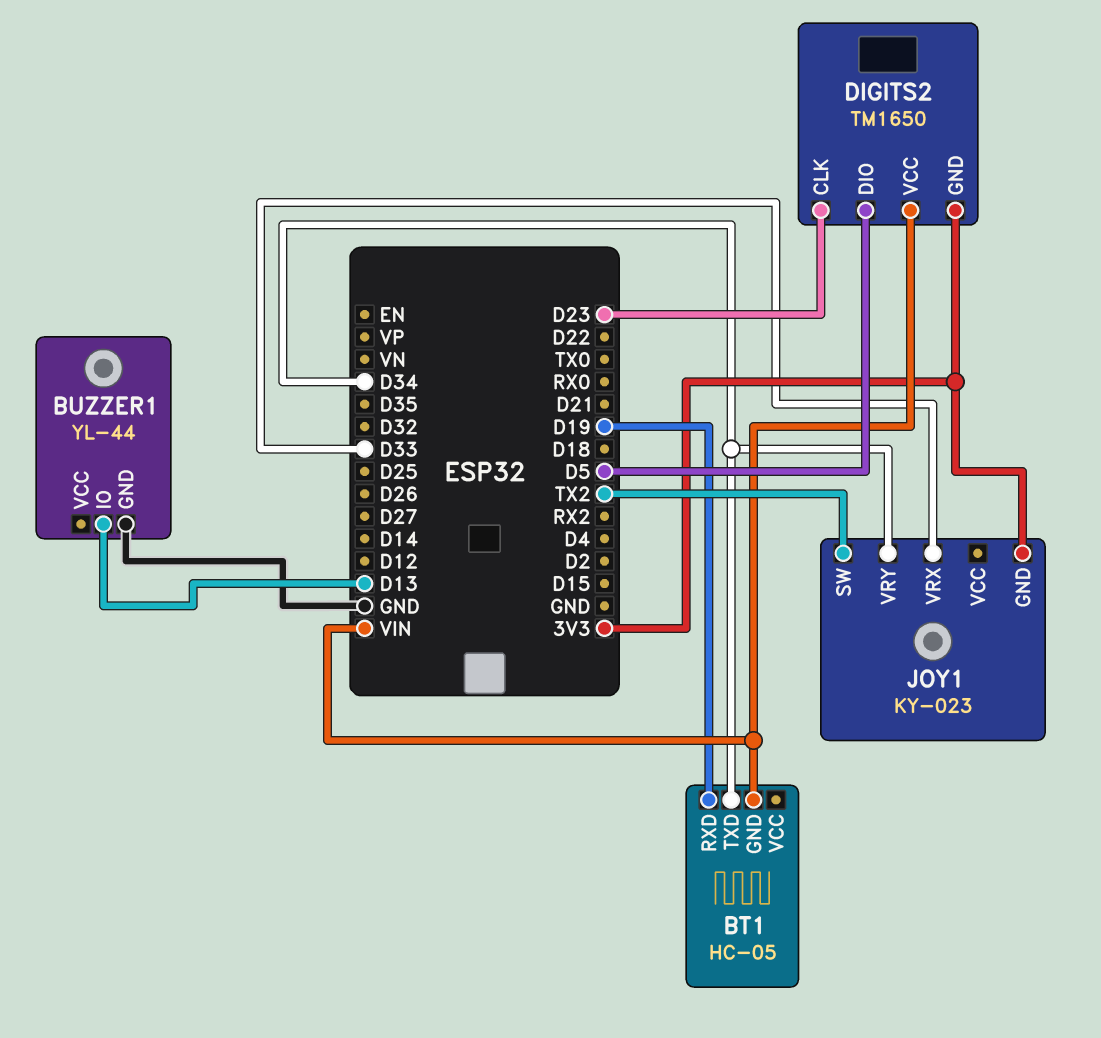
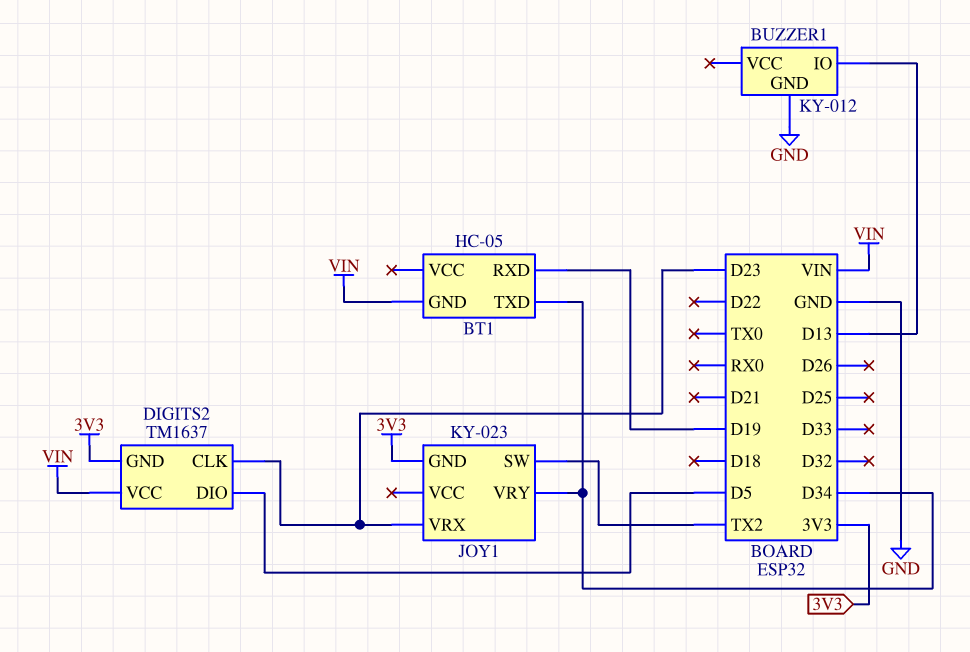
BUZZER1: YL-44 -> KY-012
DIGITS2: TM1650 -> TM1637
JOY1 pin VRX: D33 -> D23

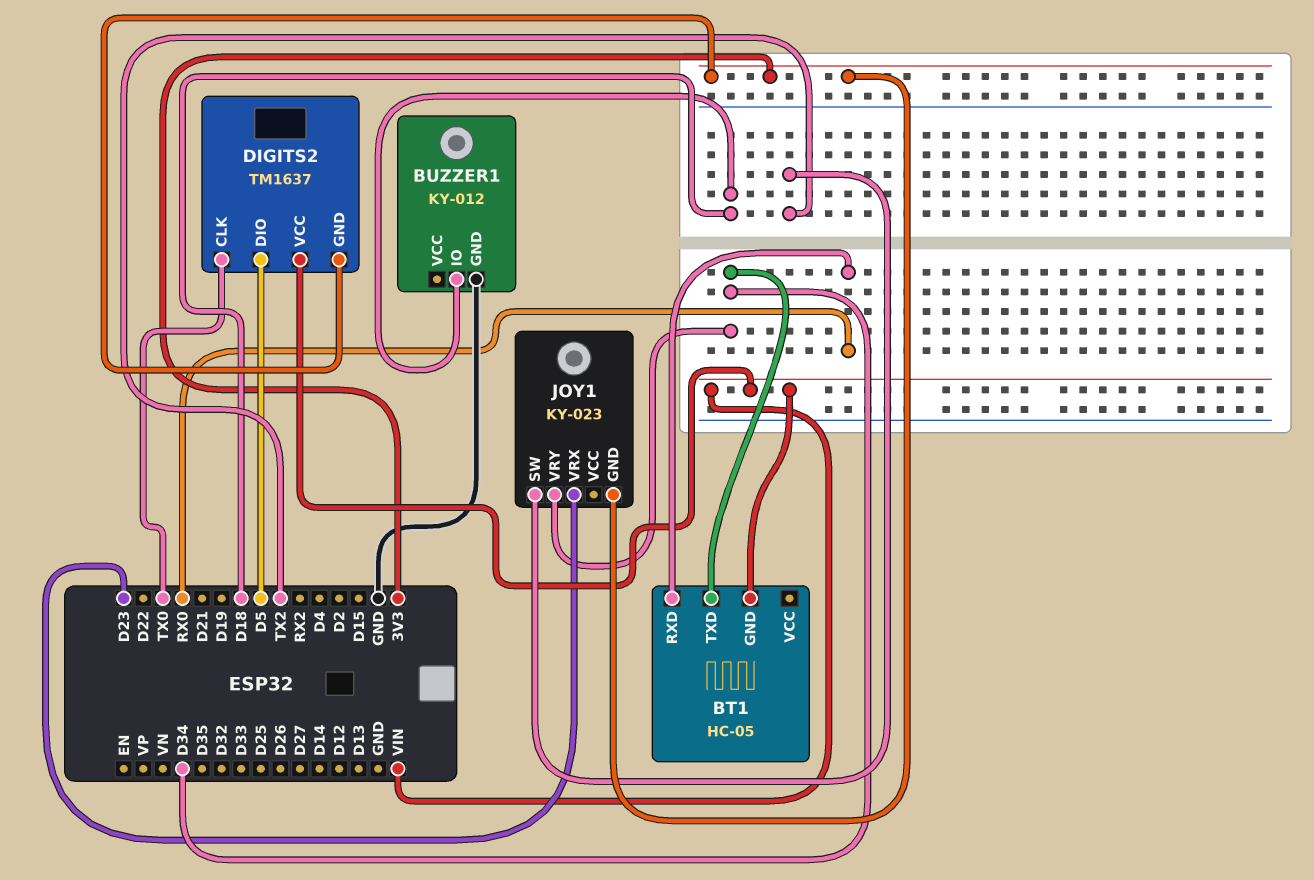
BT1 pin RXD: D19 -> RX0
BUZZER1 pin IO: D13 -> D18
DIGITS2 pin CLK: D23 -> TX0

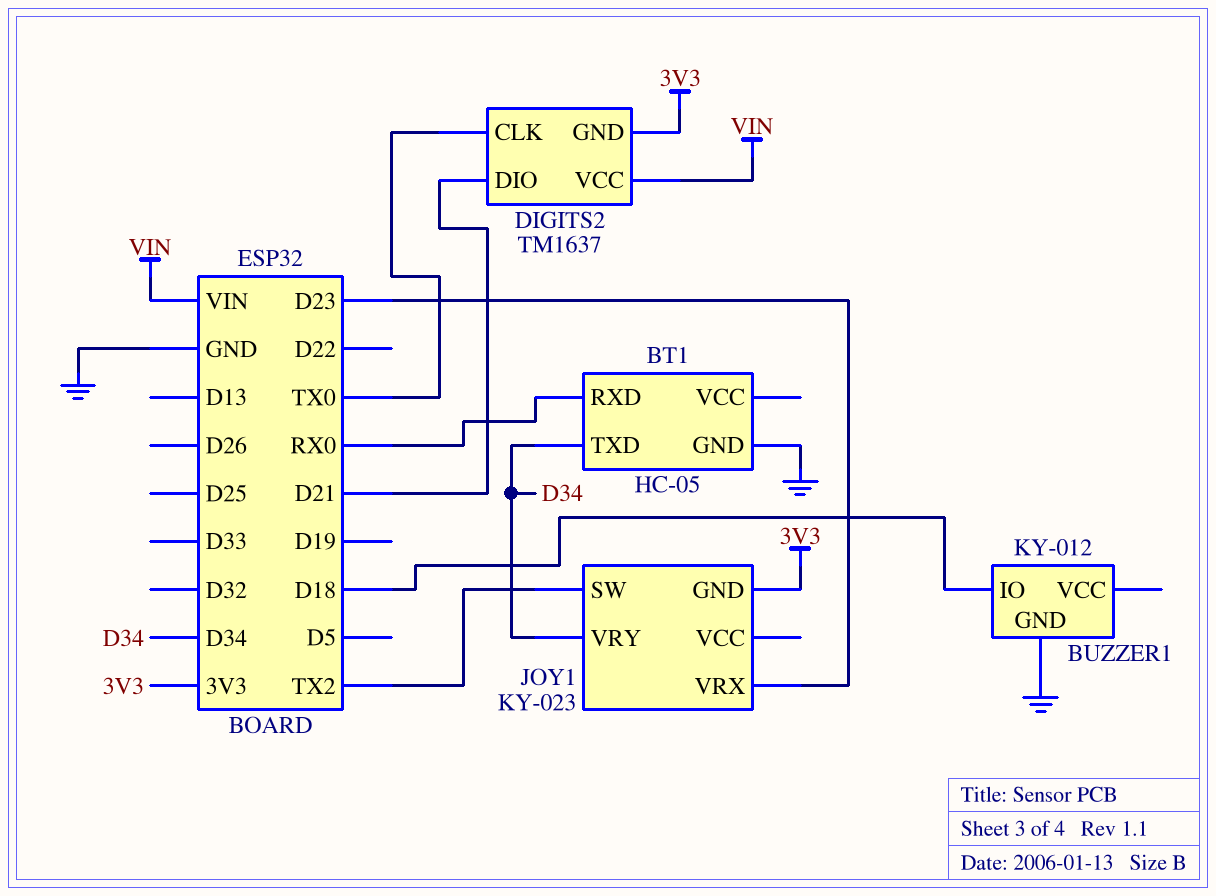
BT1 pin GND: VIN -> GND
DIGITS2 pin DIO: D5 -> D21

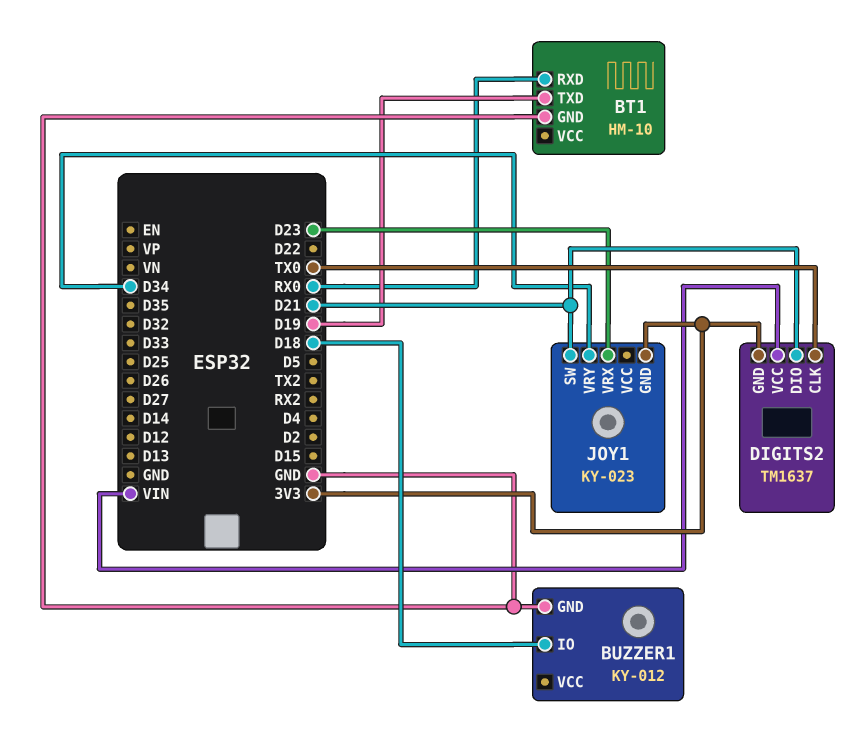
BT1: HC-05 -> HM-10
BT1 pin TXD: D34 -> D19
JOY1 pin SW: TX2 -> D21

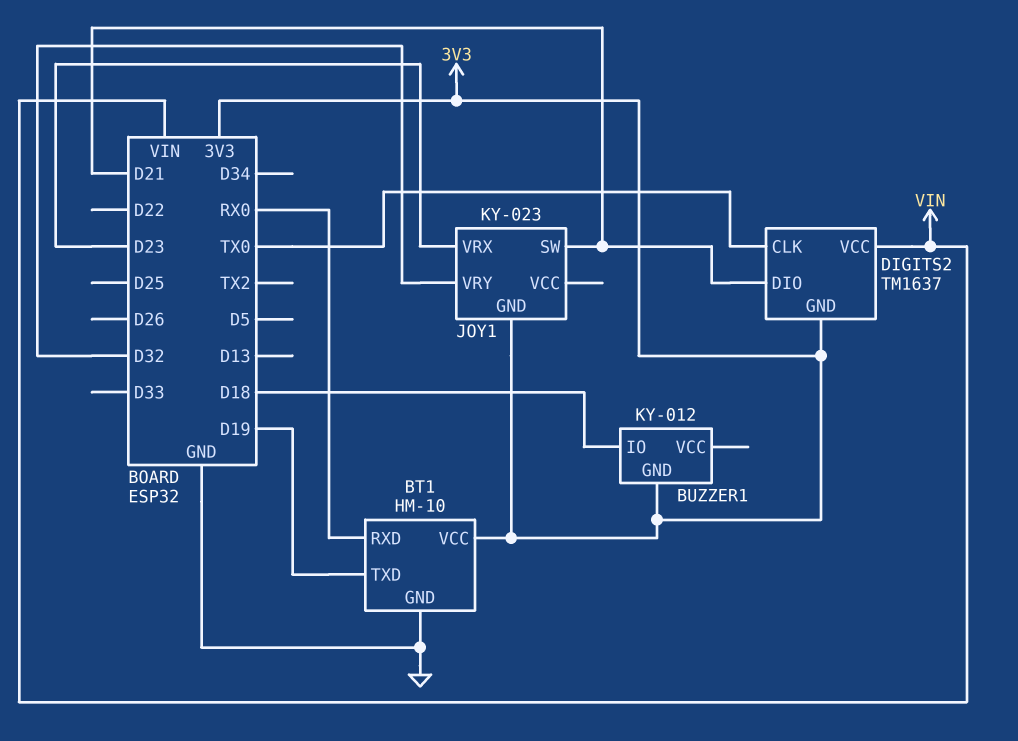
BT1 pin VCC: none -> 3V3
BUZZER1 pin GND: GND -> 3V3
JOY1 pin VRY: D34 -> D32

